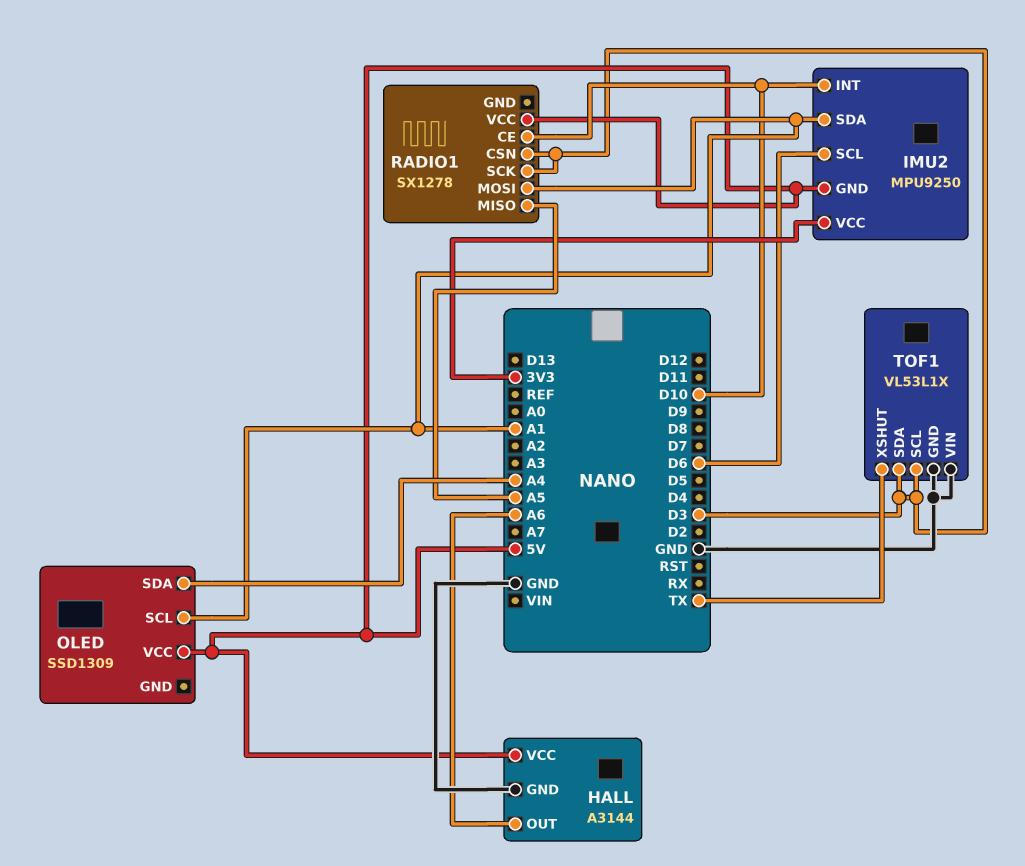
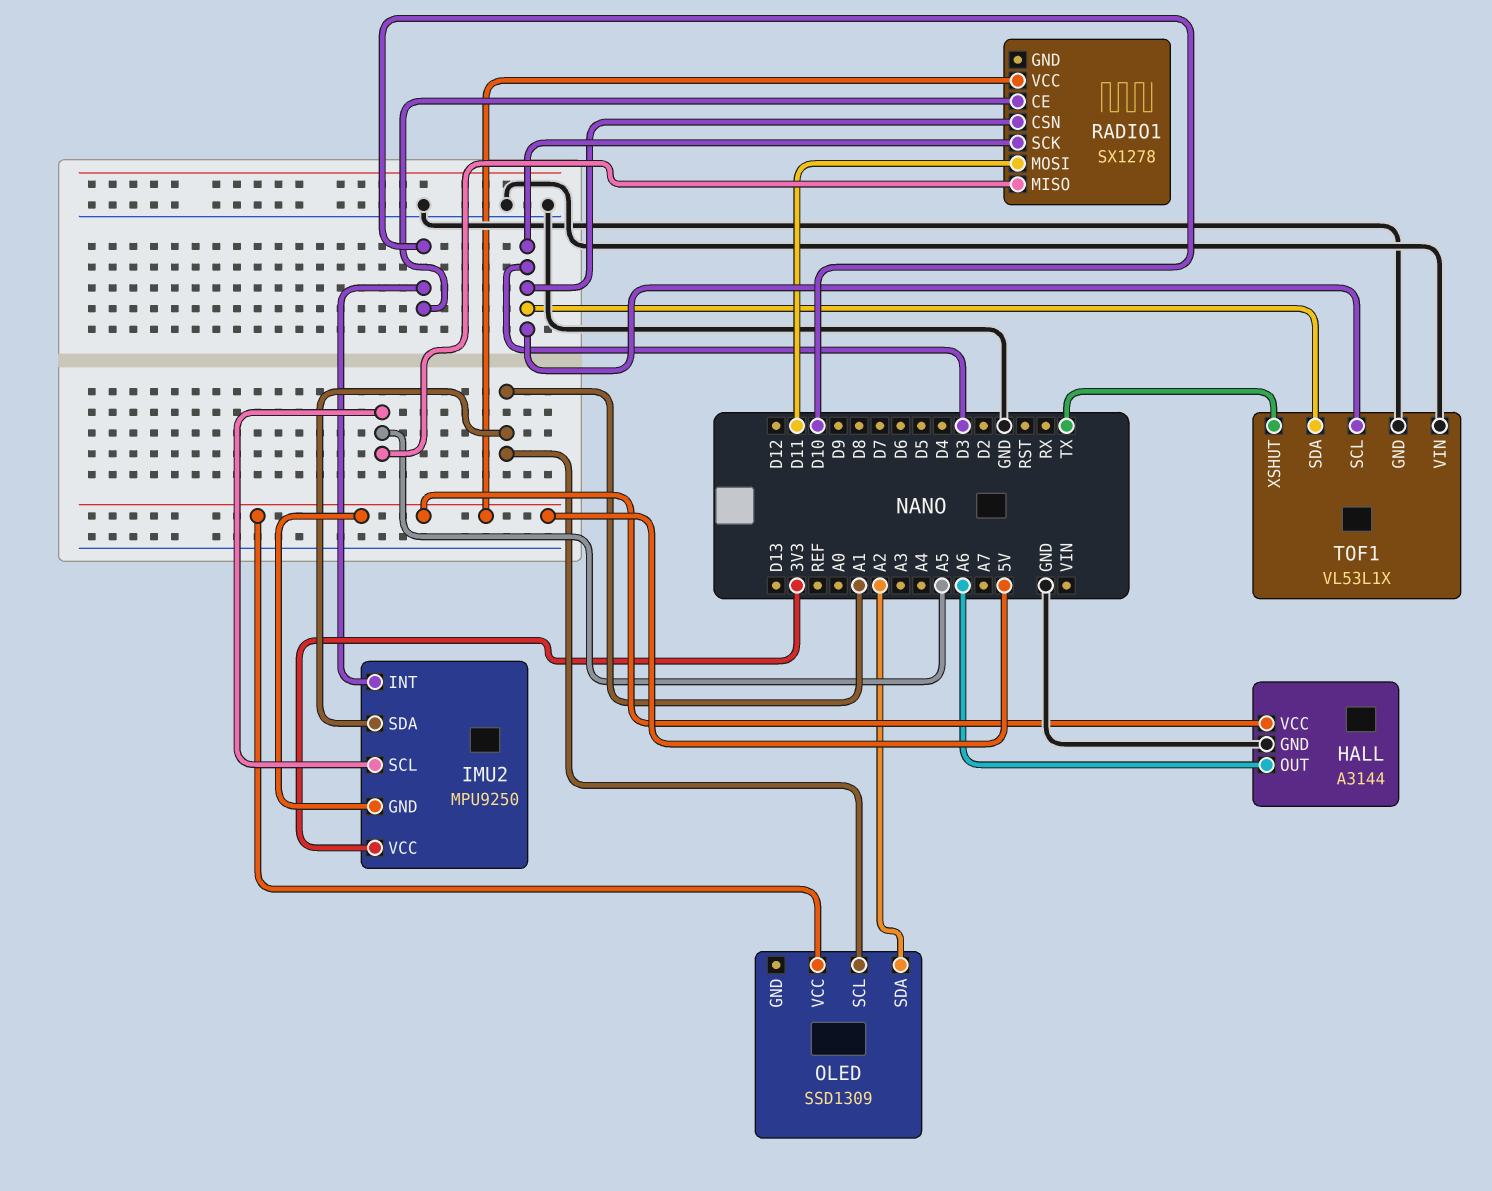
IMU2 pin SCL: D6 -> A5
OLED pin SDA: A4 -> A2
RADIO1 pin MOSI: A1 -> D11

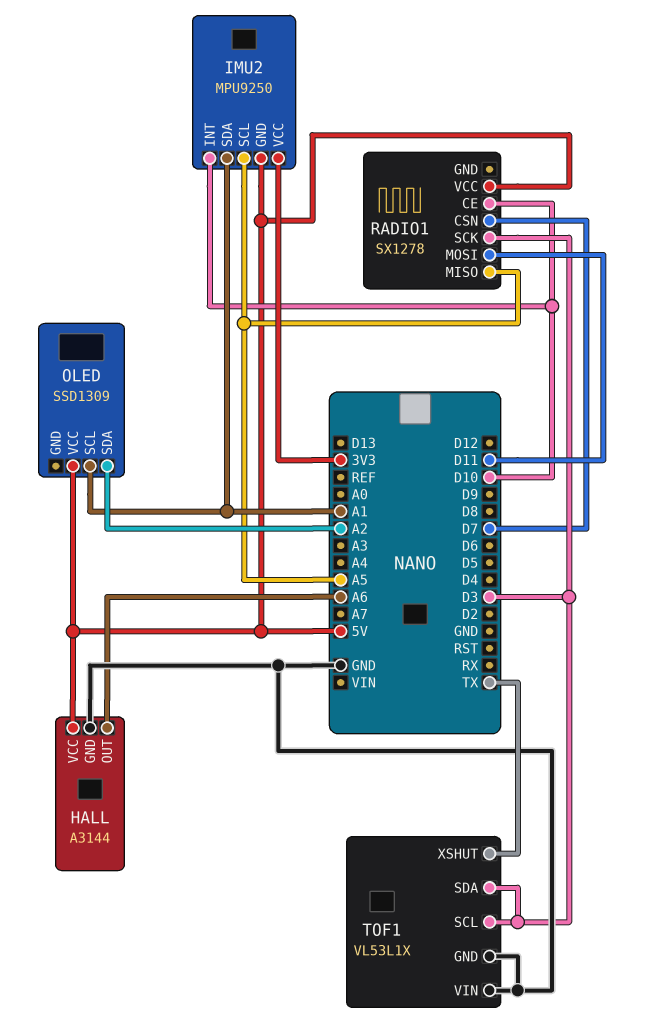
RADIO1 pin CSN: D3 -> D7

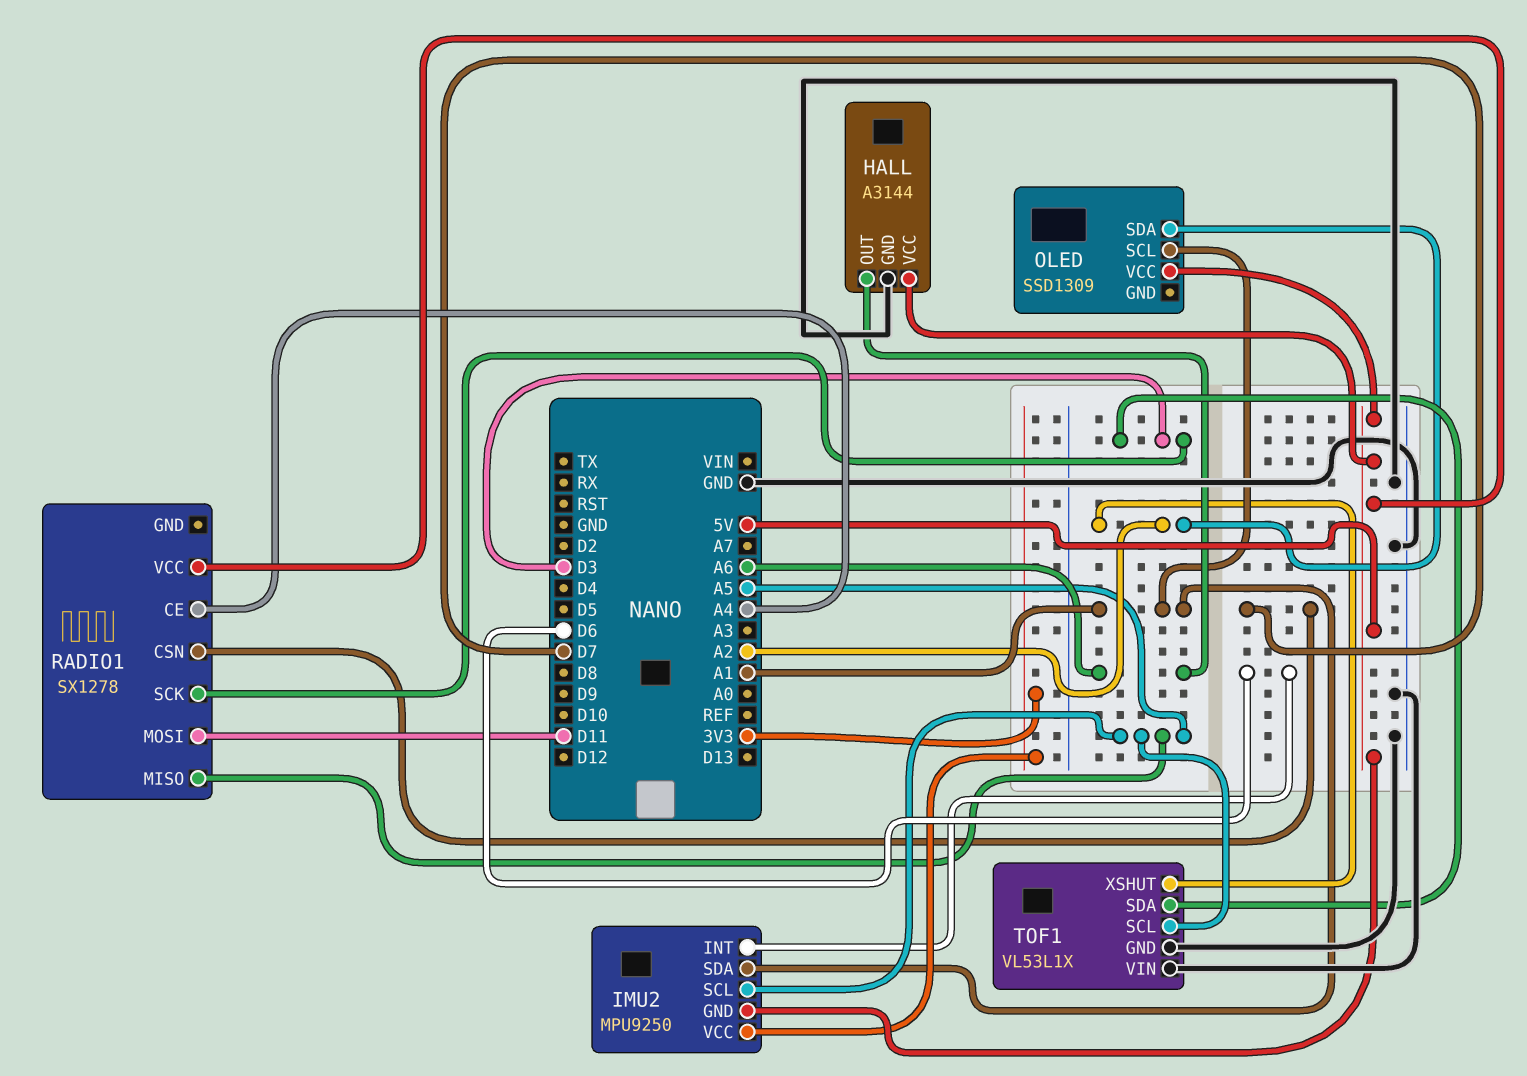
IMU2 pin INT: D10 -> D6
RADIO1 pin CE: D10 -> A4
TOF1 pin SCL: D3 -> A5
TOF1 pin XSHUT: TX -> A2

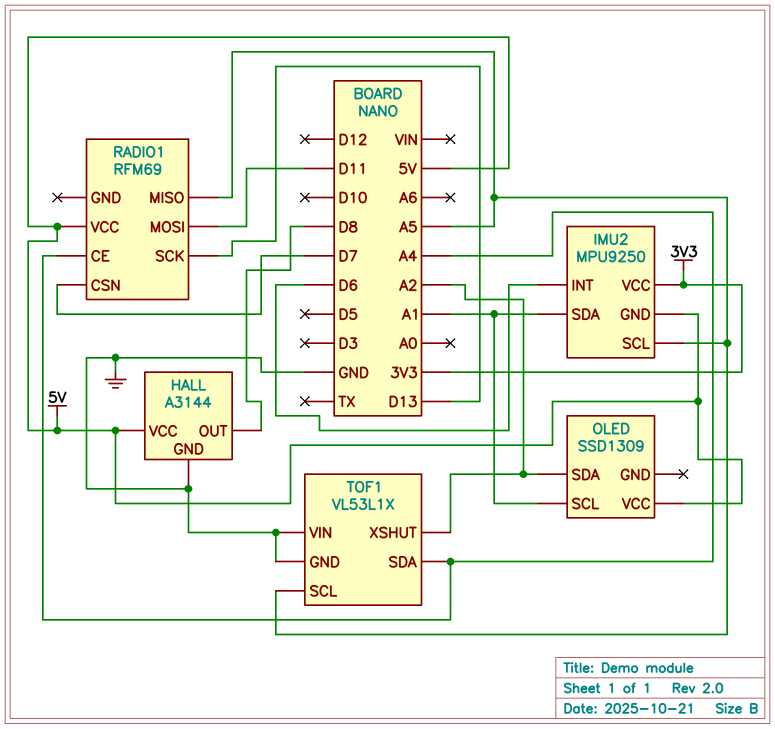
HALL pin OUT: A6 -> D8
RADIO1: SX1278 -> RFM69
RADIO1 pin SCK: D3 -> D13
TOF1 pin SDA: D3 -> A4

